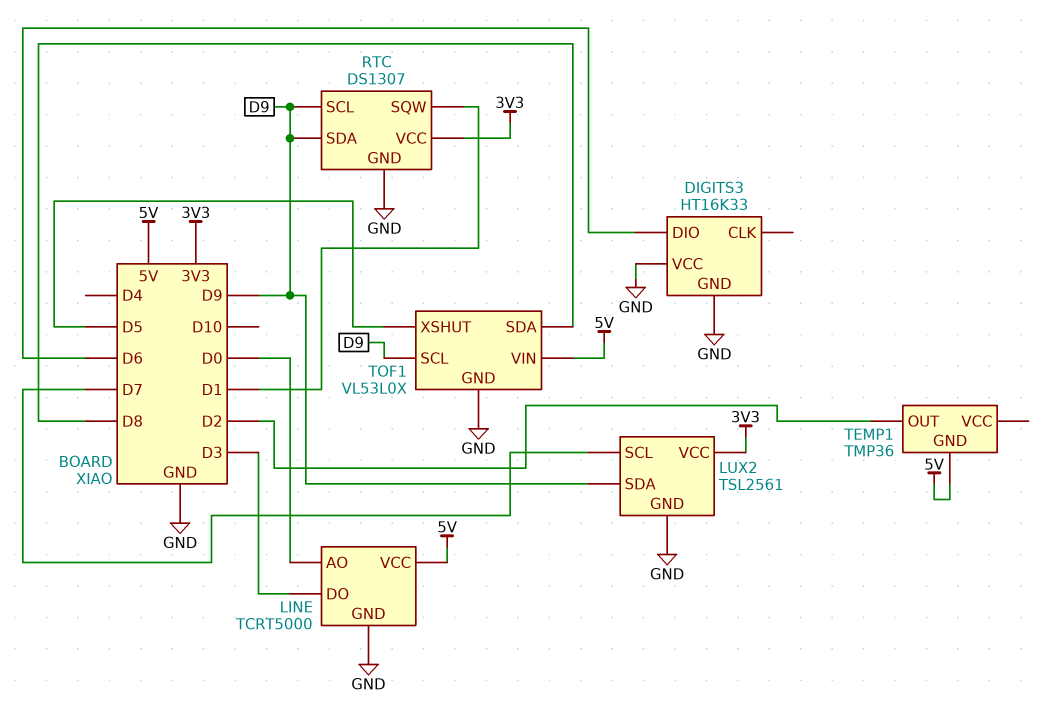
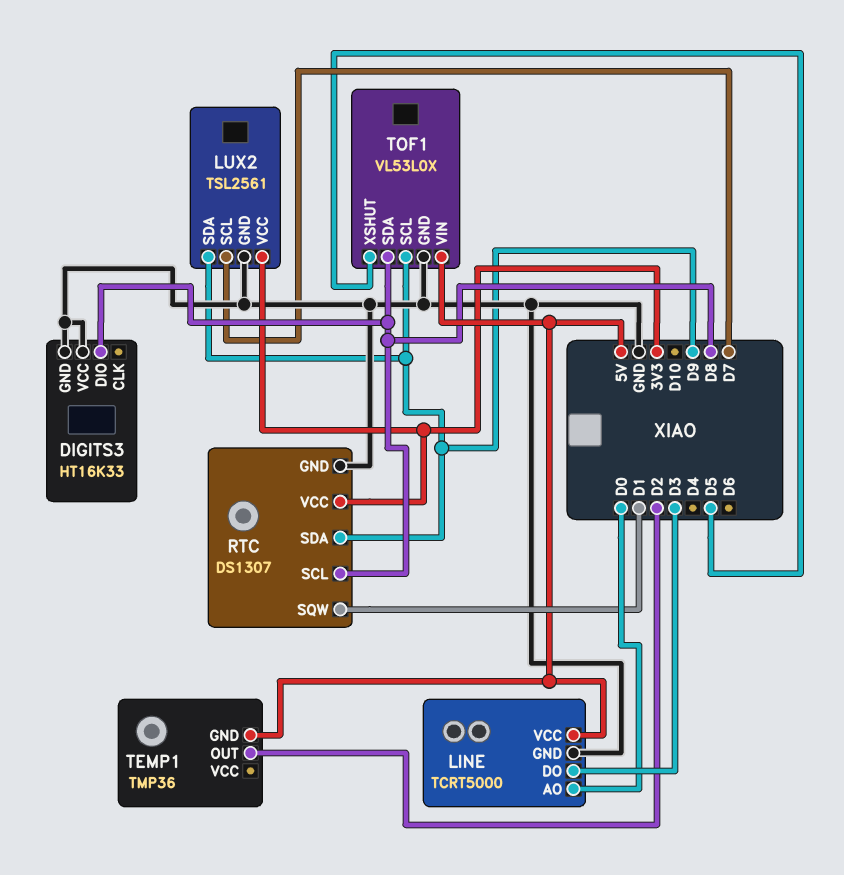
DIGITS3 pin DIO: D6 -> D8
RTC pin SCL: D9 -> D8

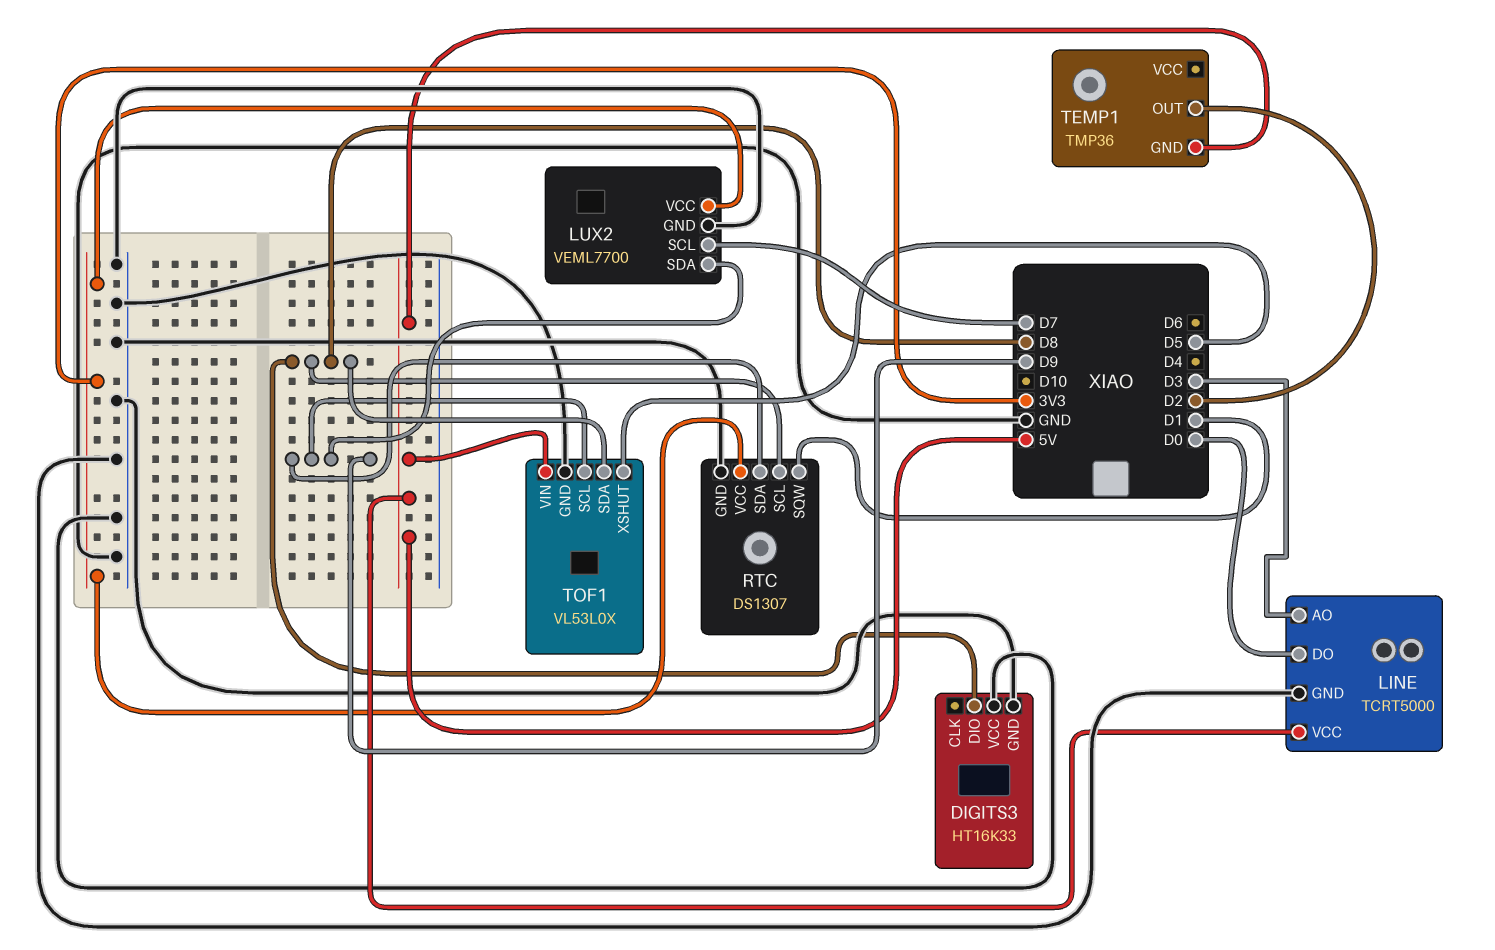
LINE pin AO: D0 -> D3
LINE pin DO: D3 -> D0
LUX2: TSL2561 -> VEML7700

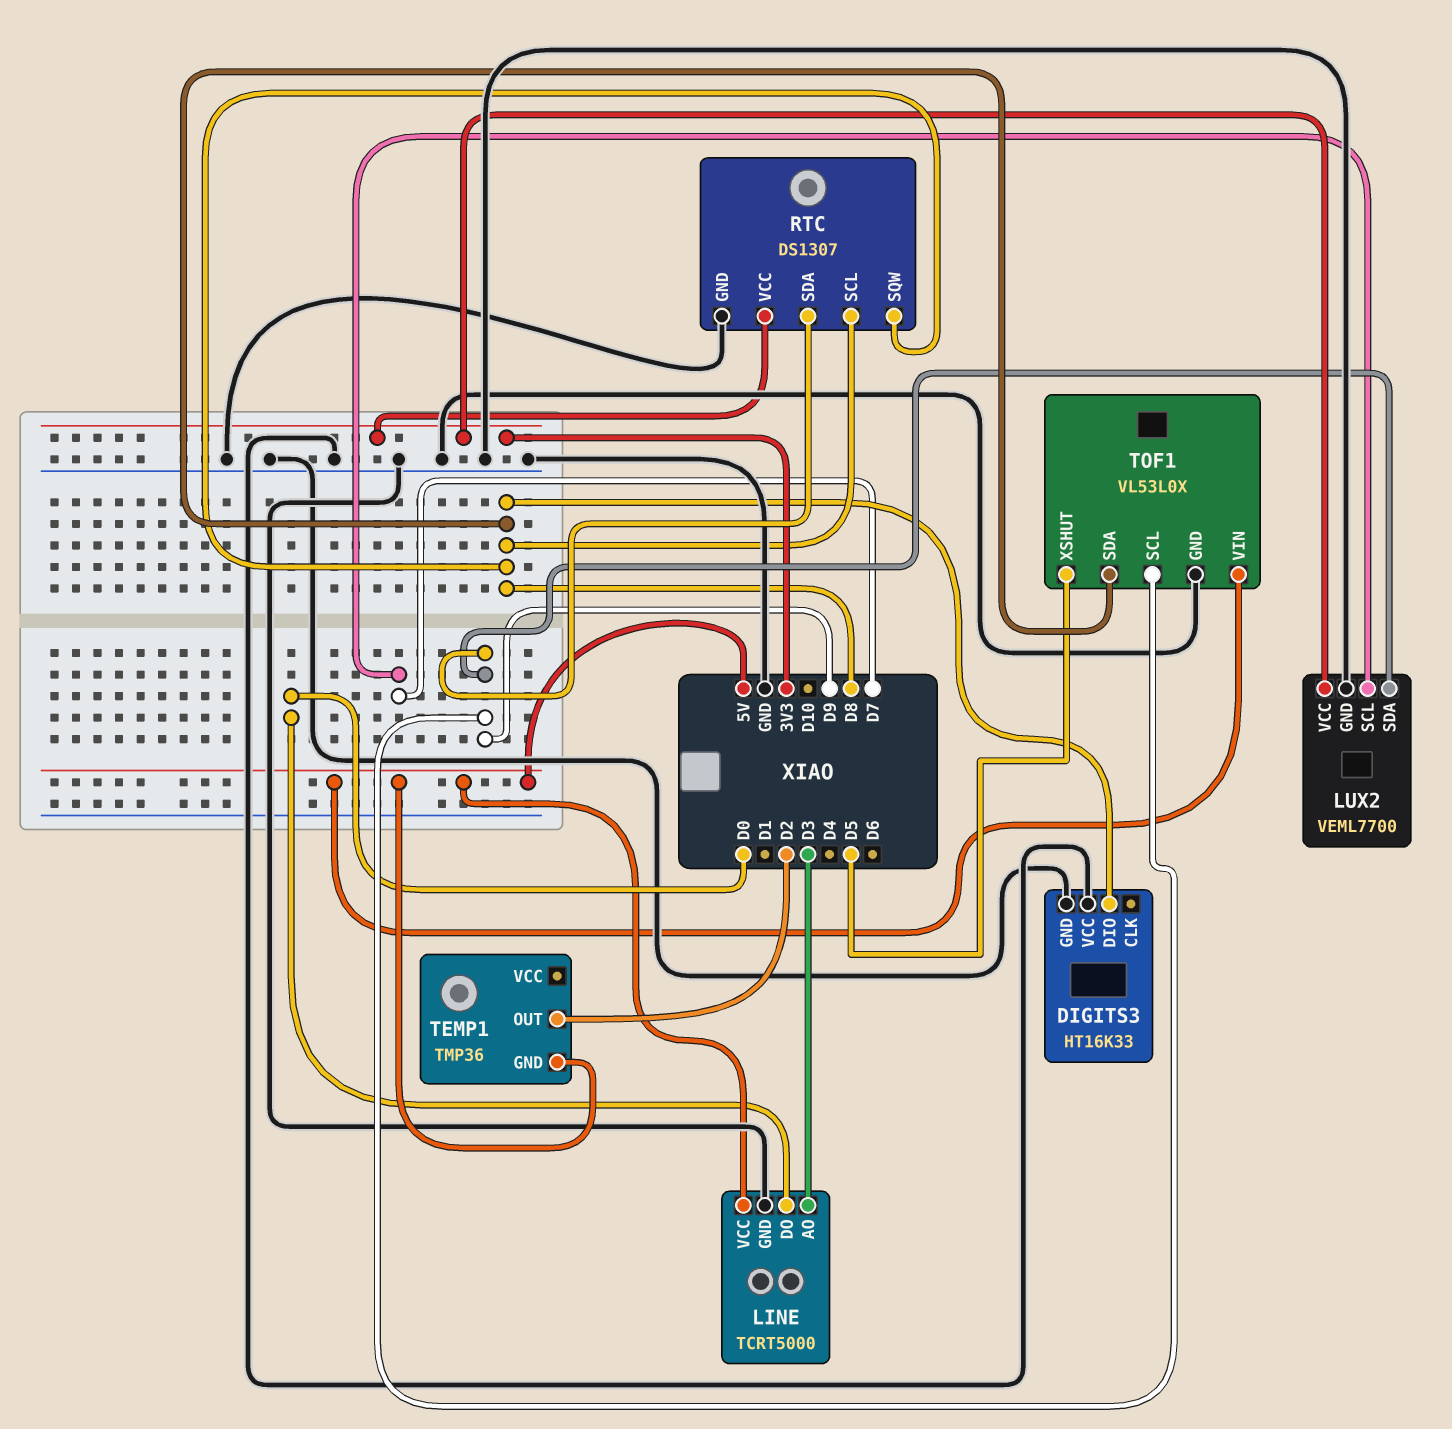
RTC pin SQW: D1 -> D8

